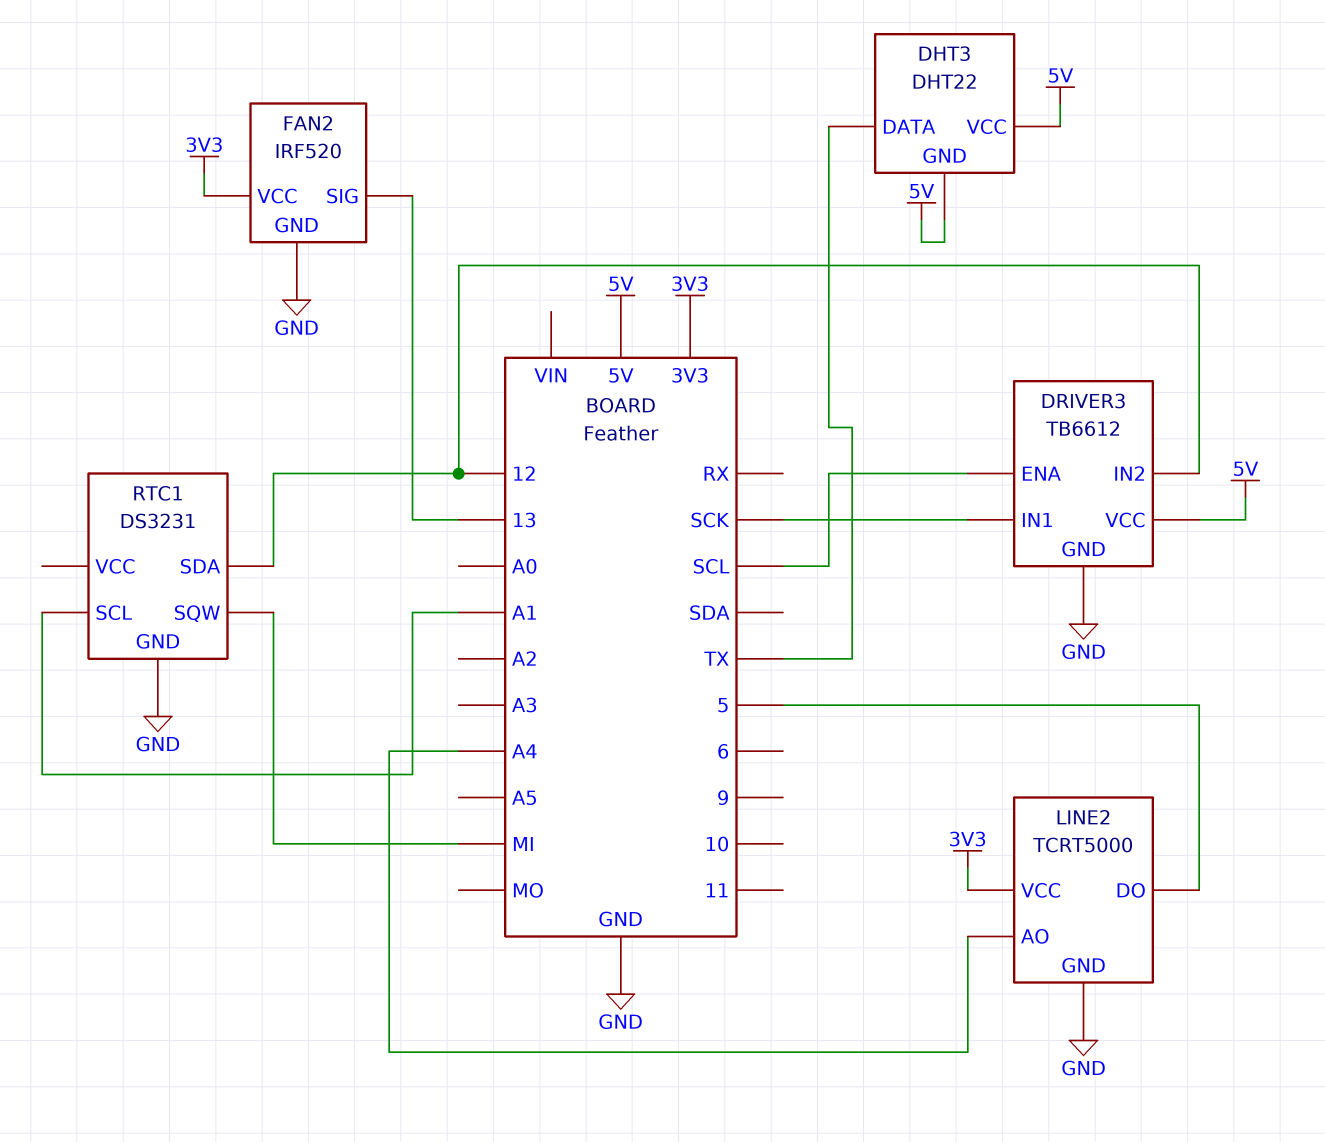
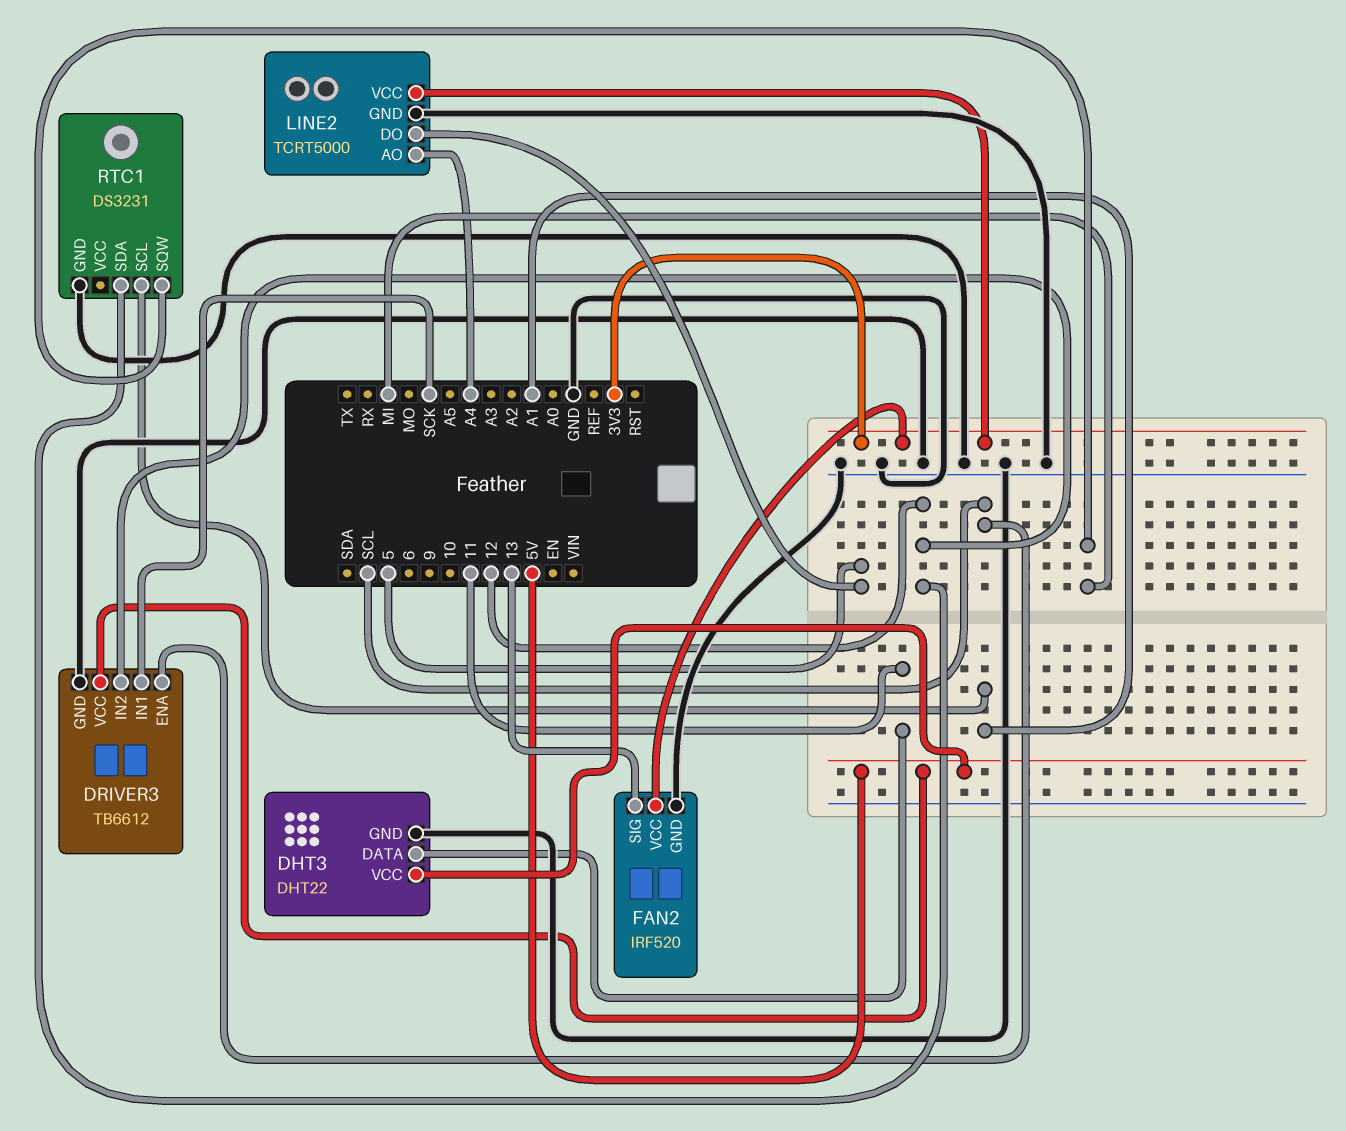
DHT3 pin DATA: TX -> 11
DHT3 pin GND: 5V -> GND

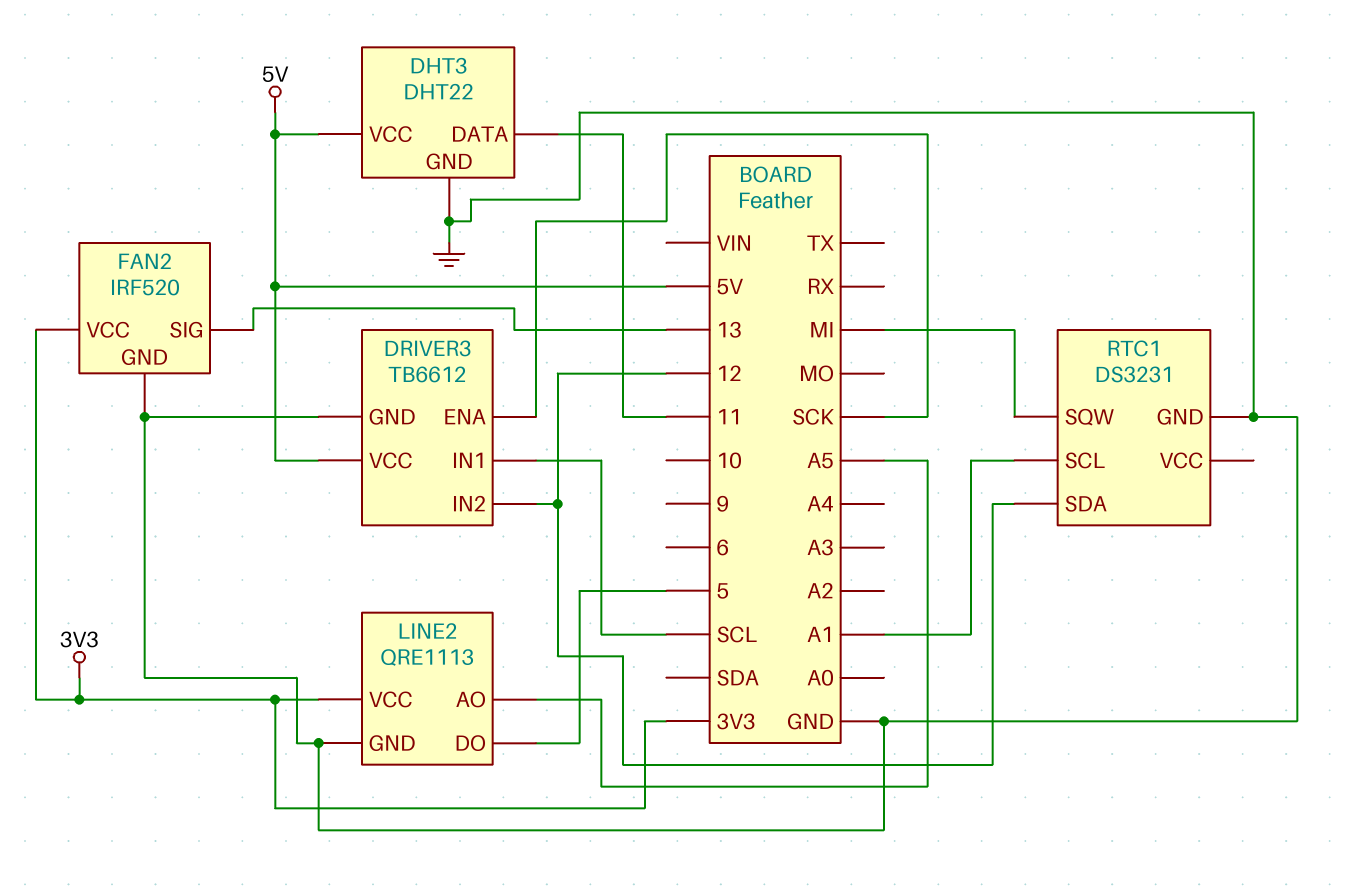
DRIVER3 pin ENA: SCL -> SCK
DRIVER3 pin IN1: SCK -> SCL
LINE2: TCRT5000 -> QRE1113
LINE2 pin AO: A4 -> A5

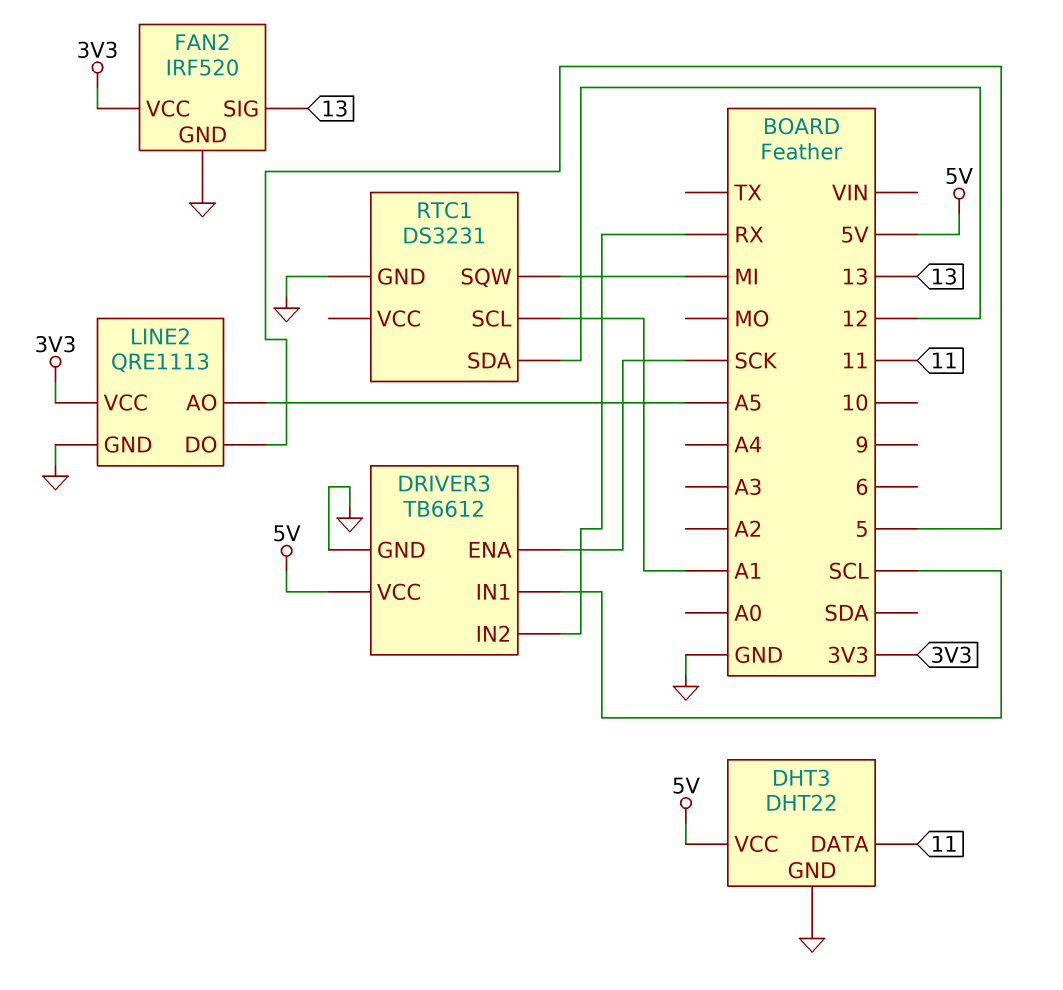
DRIVER3 pin IN2: 12 -> RX

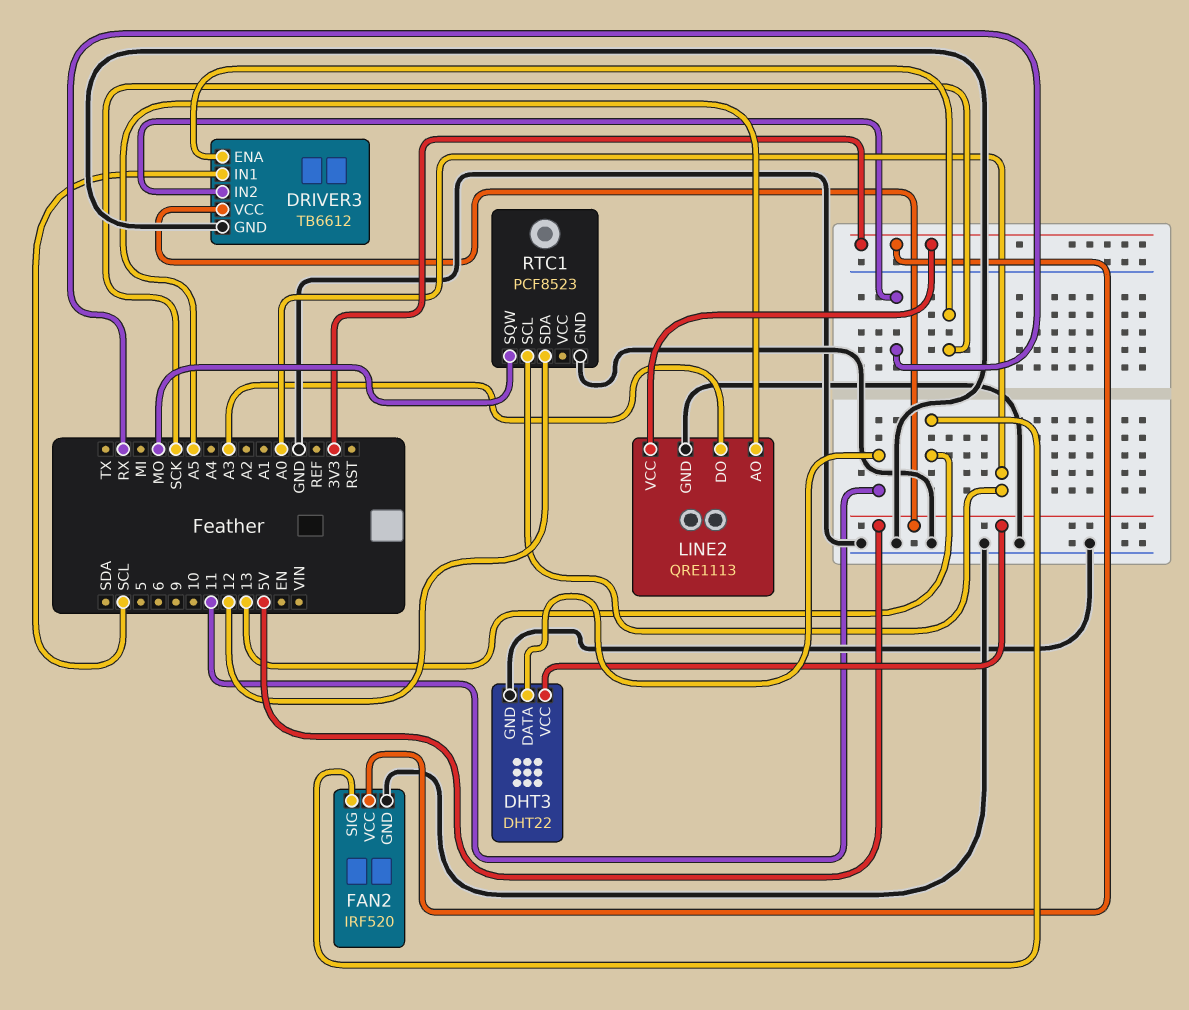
LINE2 pin DO: 5 -> A3
RTC1: DS3231 -> PCF8523
RTC1 pin SCL: A1 -> A0
RTC1 pin SQW: MI -> MO

